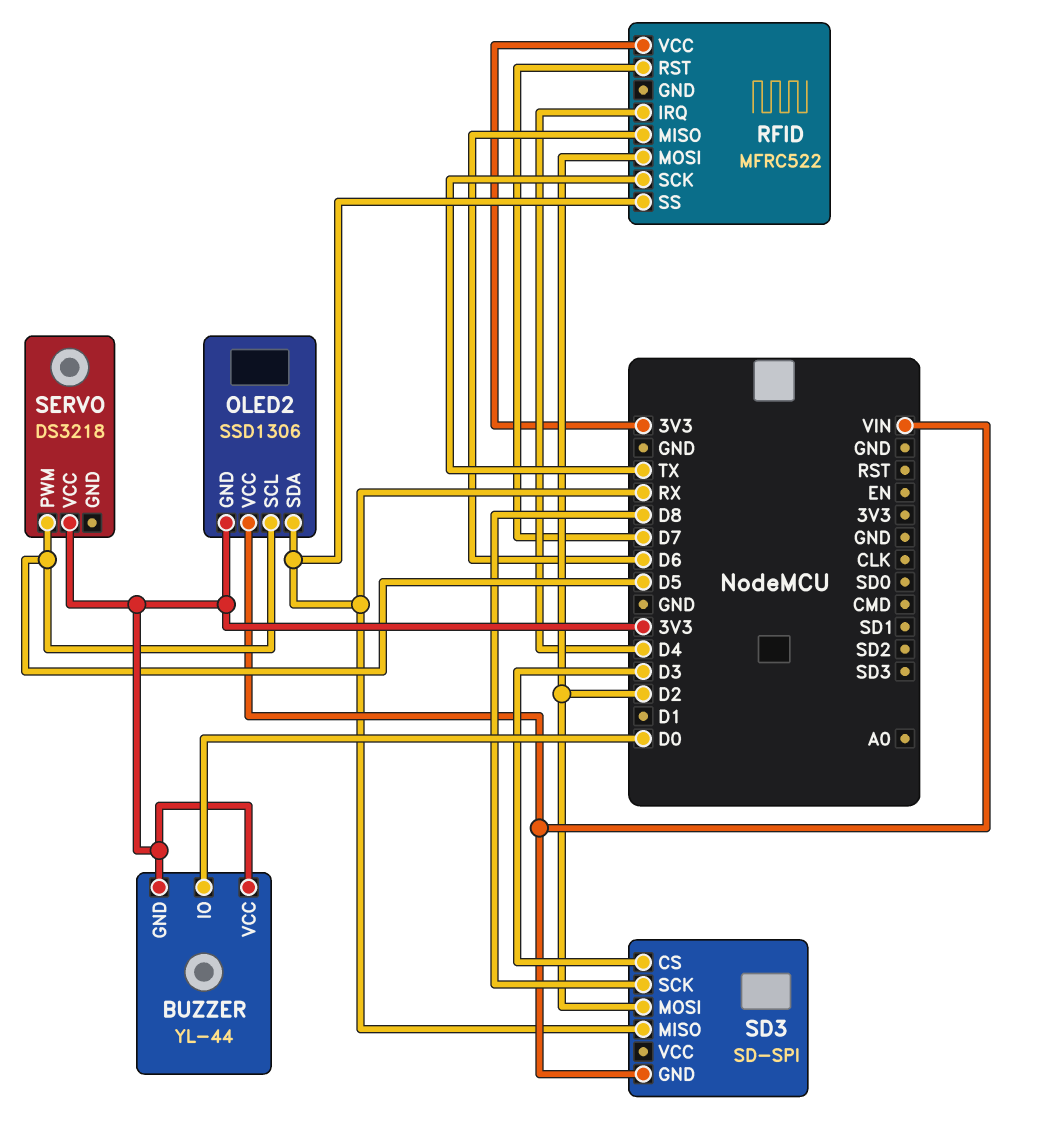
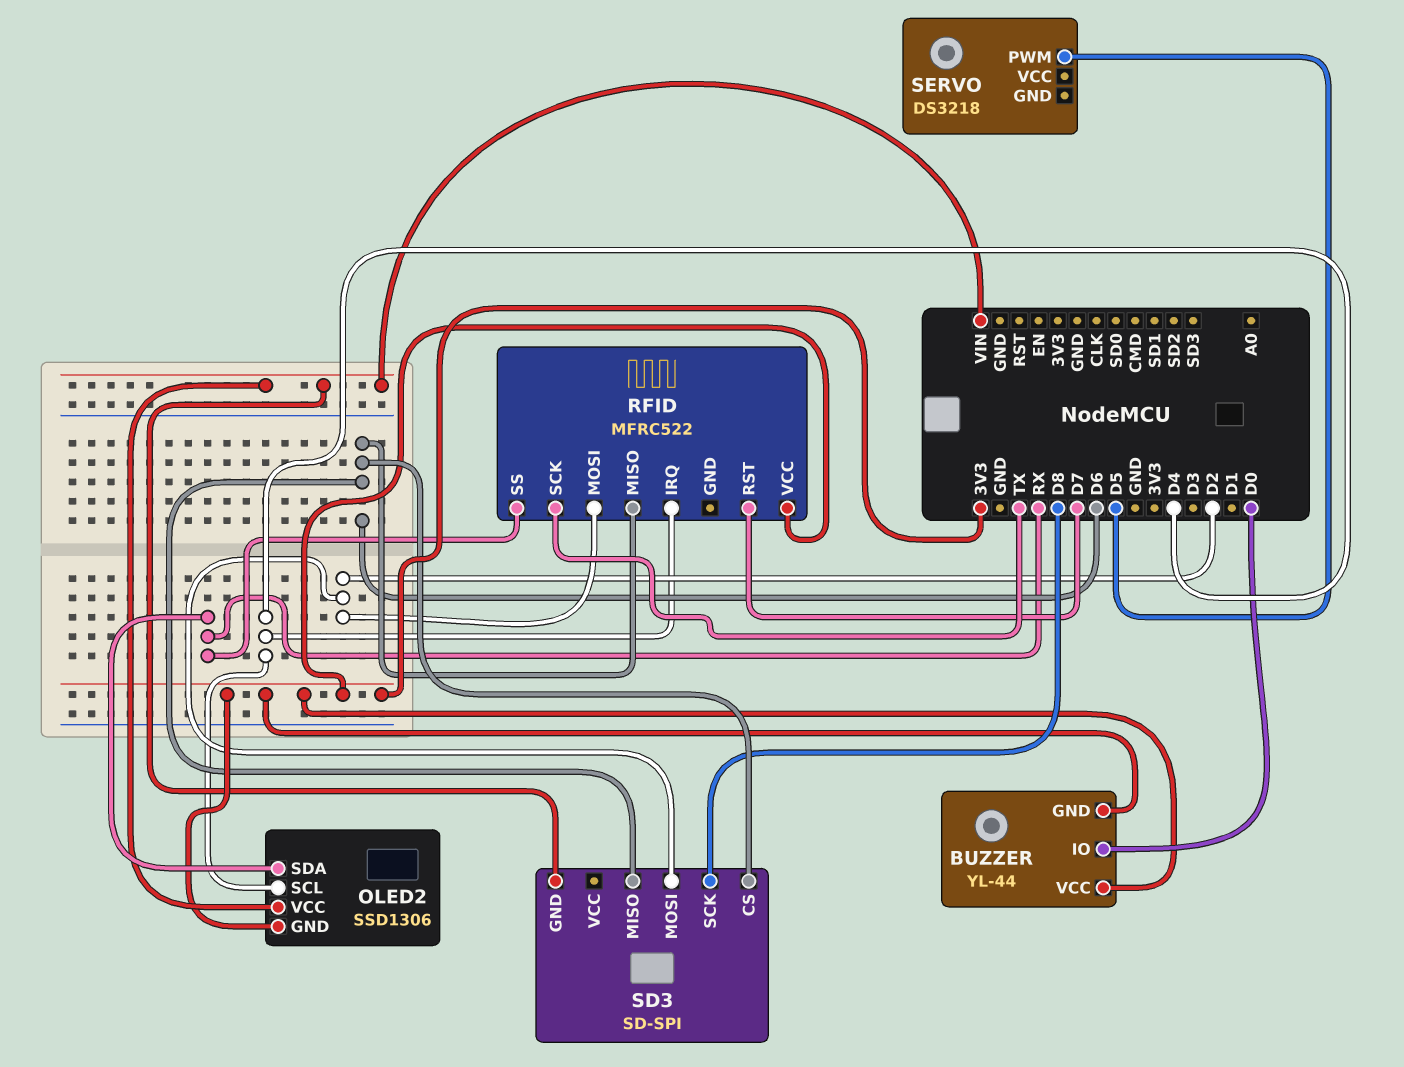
OLED2 pin SCL: D5 -> D4
SD3 pin CS: D3 -> D6
SD3 pin MISO: RX -> D6
SERVO pin VCC: 3V3 -> none

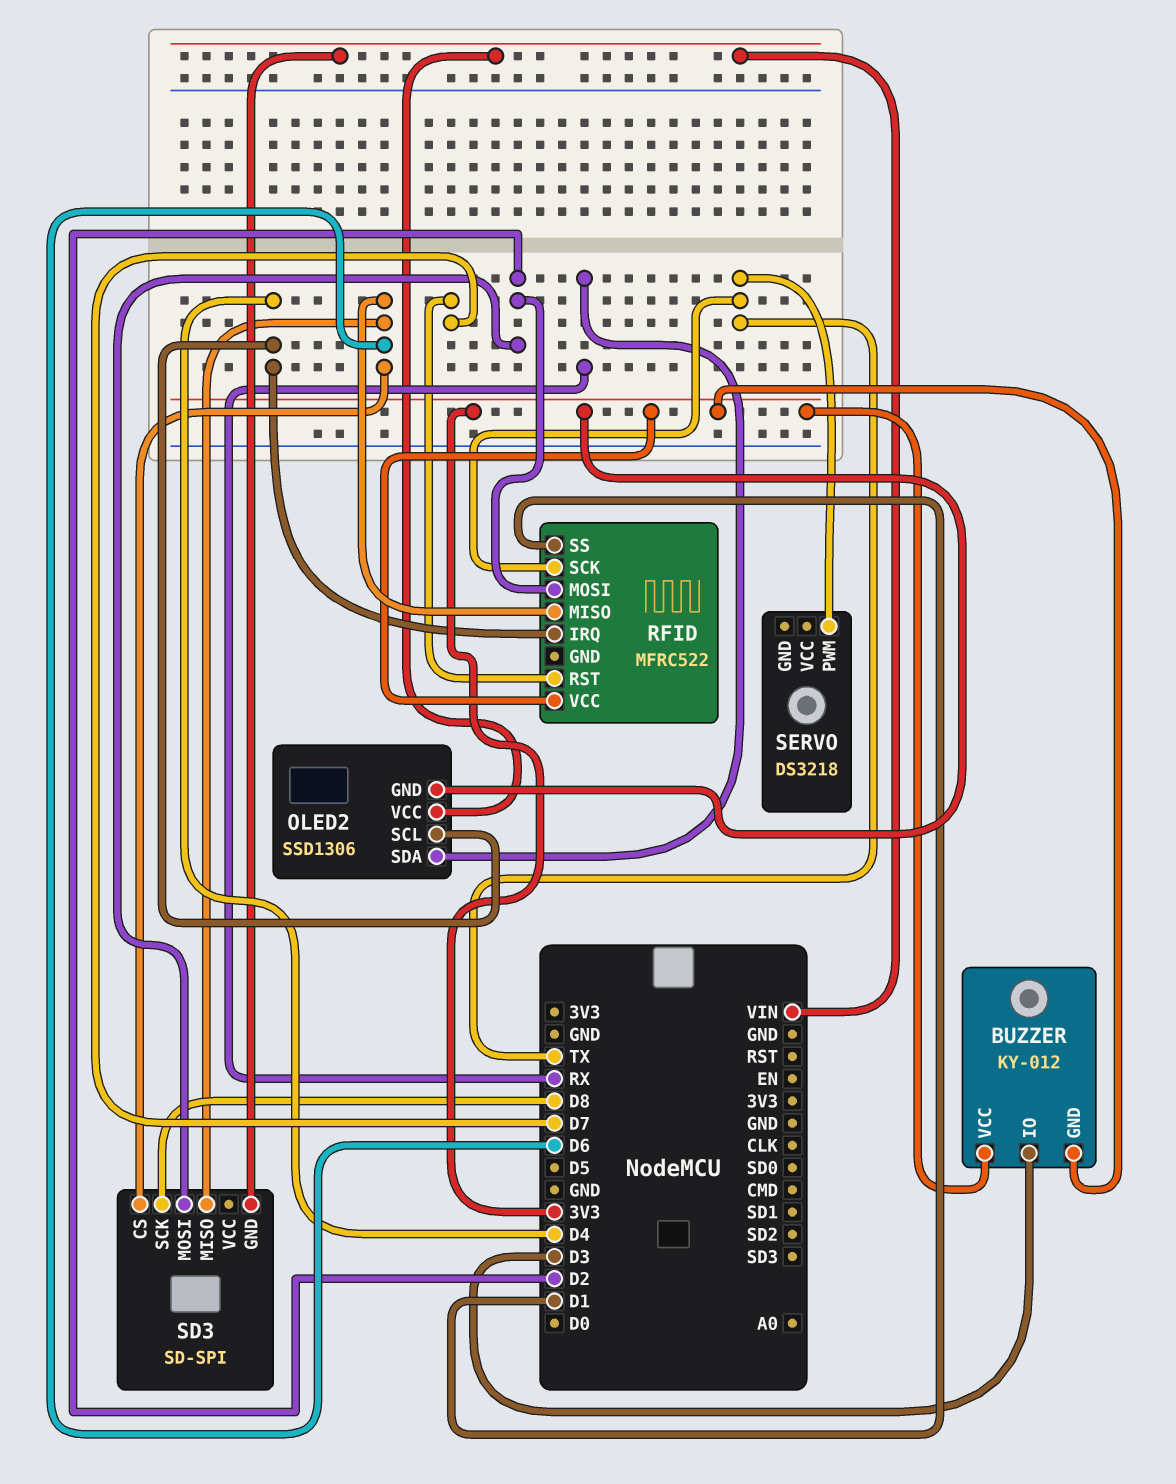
BUZZER: YL-44 -> KY-012
BUZZER pin IO: D0 -> D3
RFID pin SS: RX -> D1
SERVO pin PWM: D5 -> TX

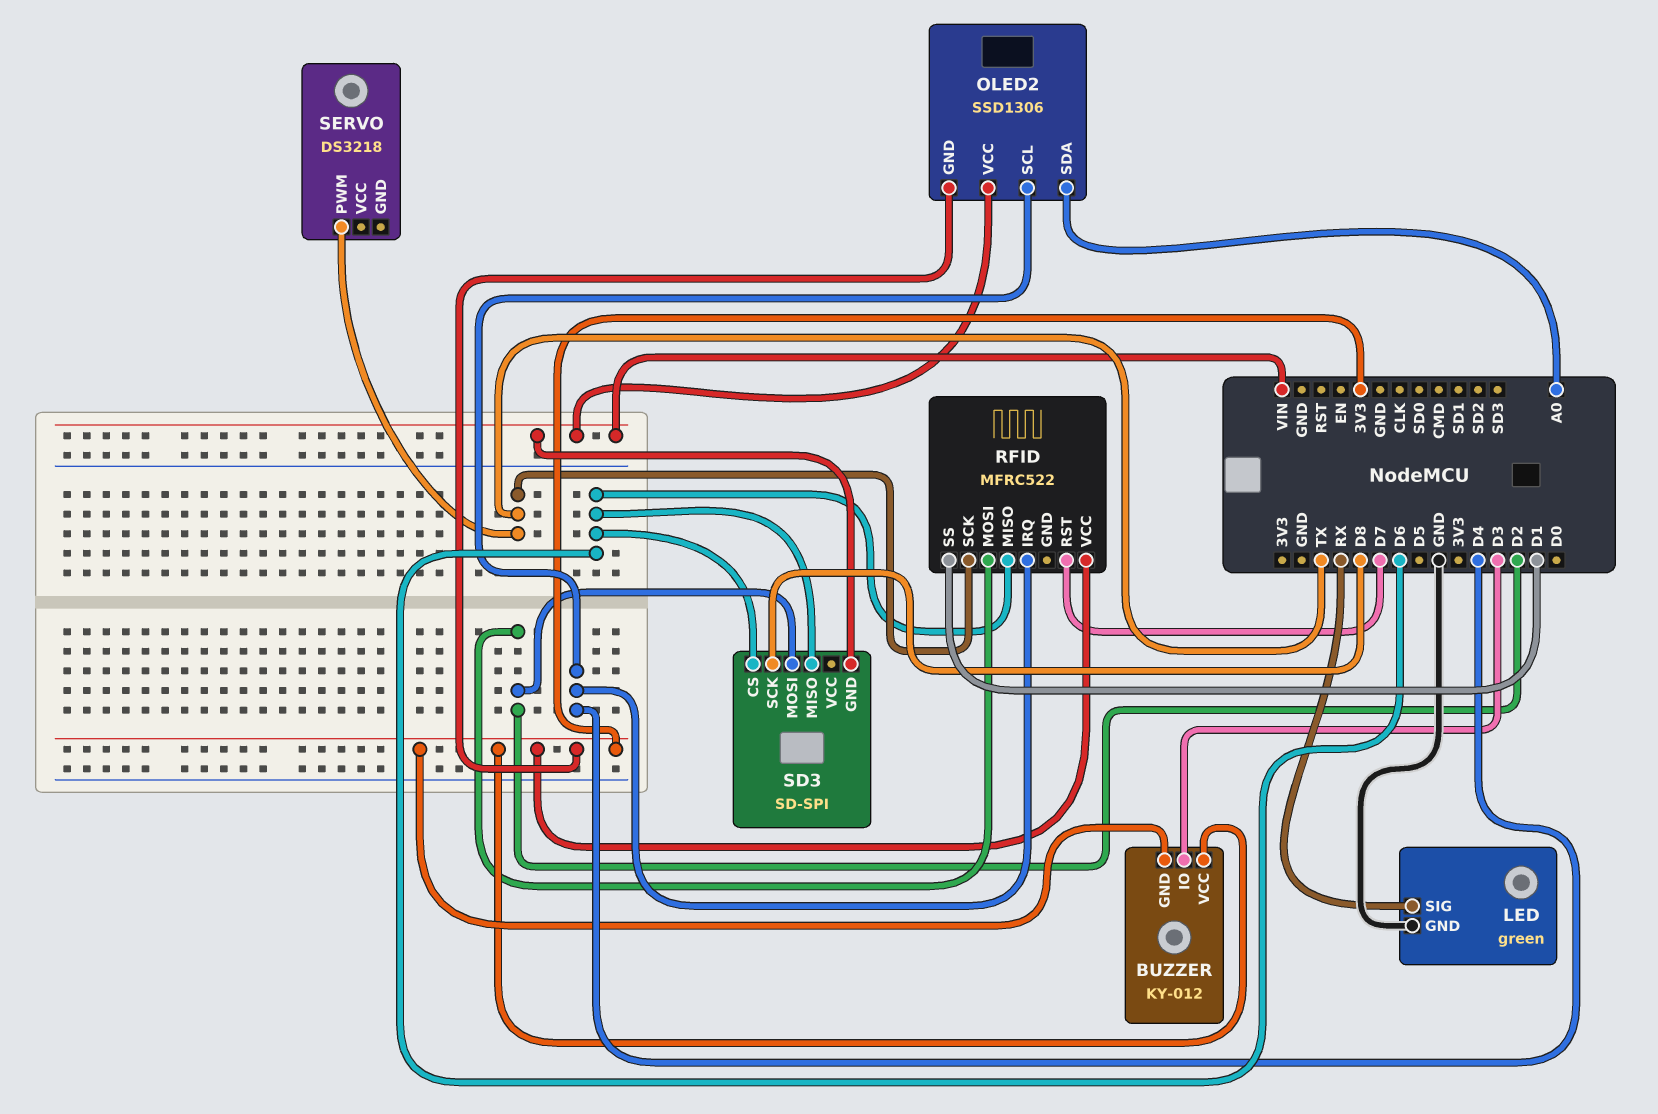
LED: none -> green
LED pin GND: none -> GND
LED pin SIG: none -> RX
OLED2 pin SDA: RX -> A0

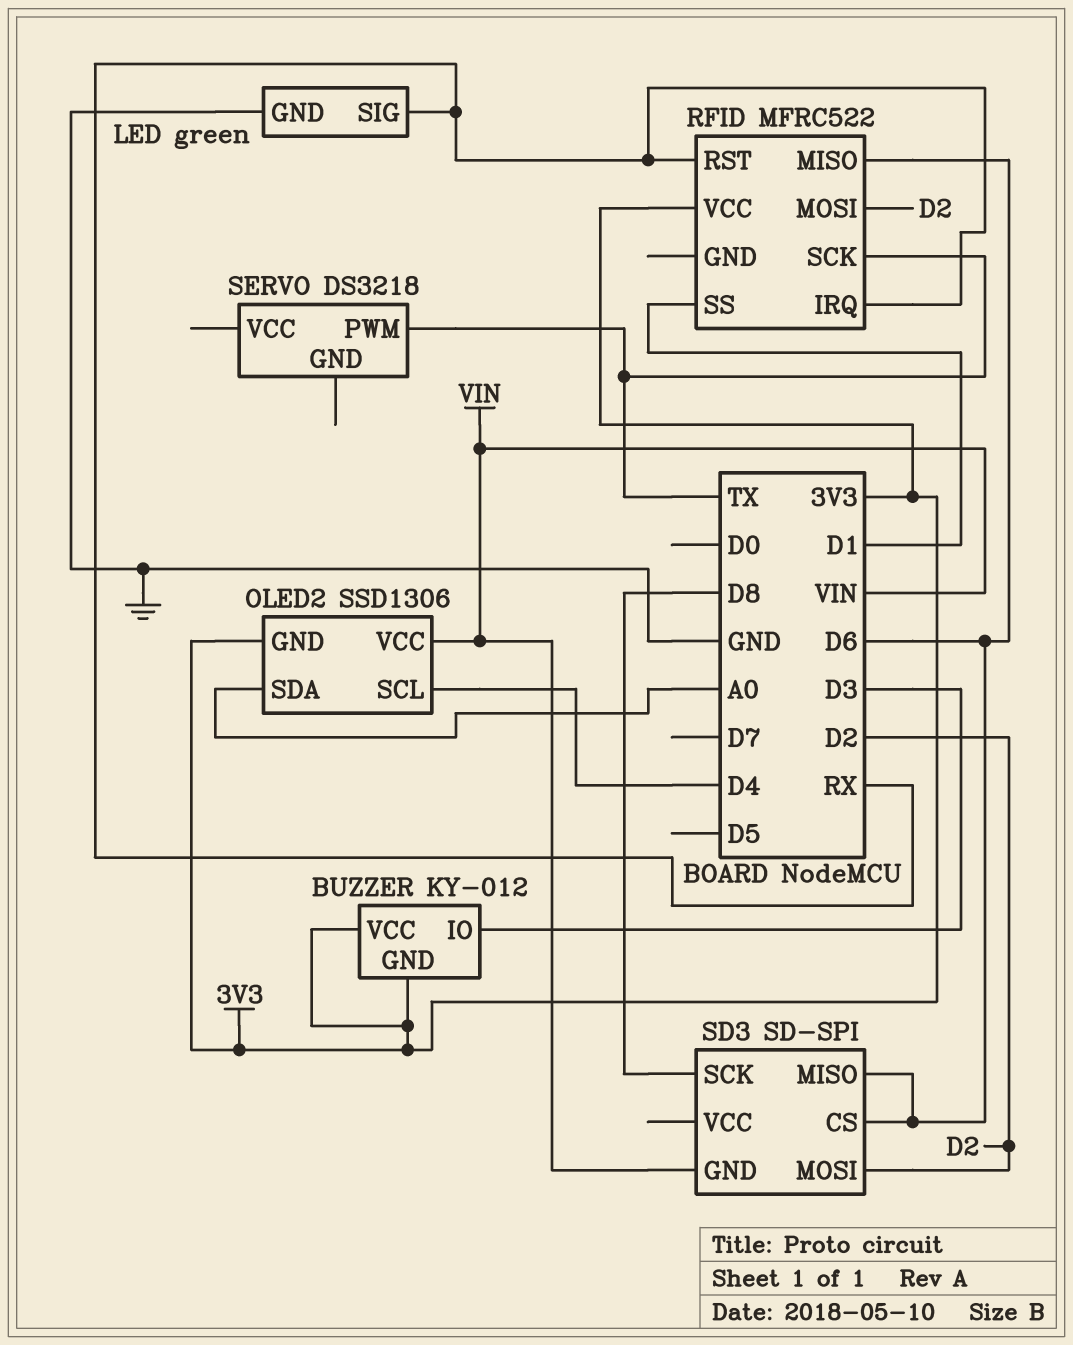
RFID pin IRQ: D4 -> RX
RFID pin RST: D7 -> RX

